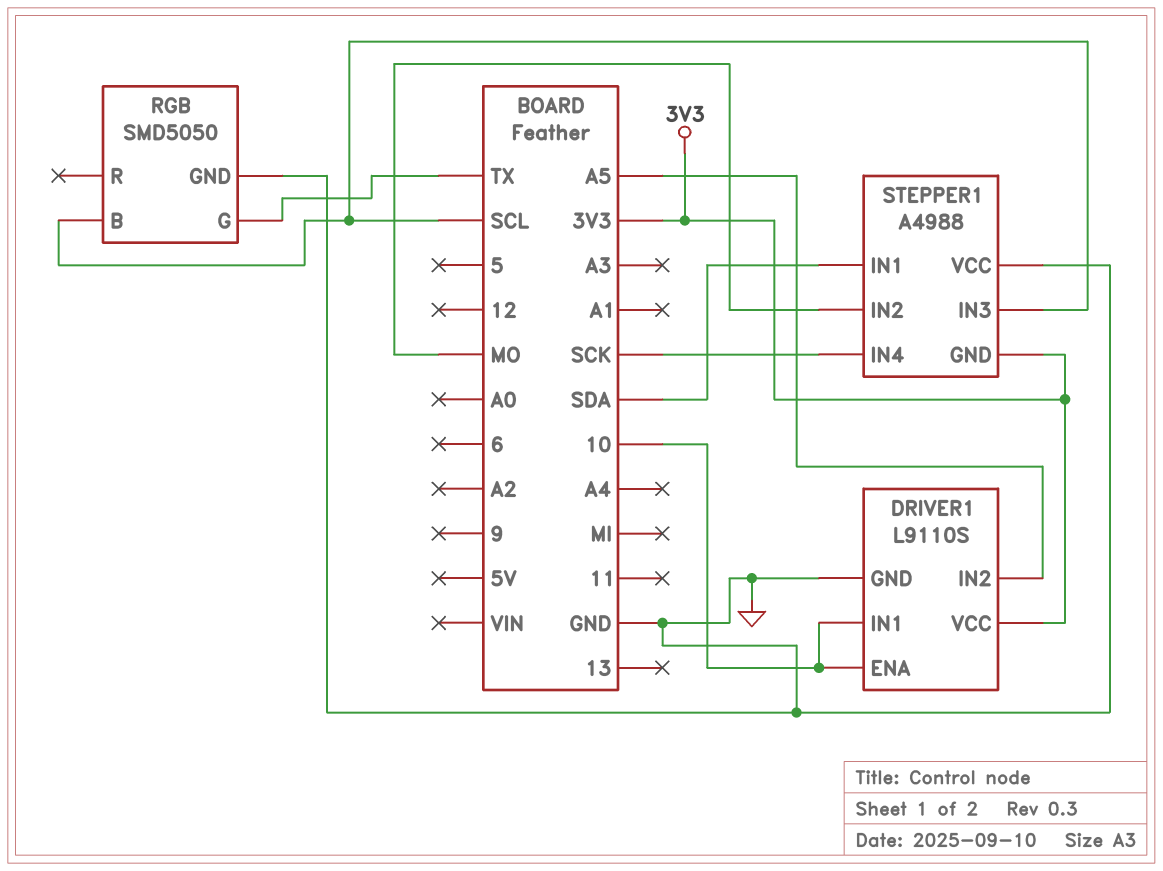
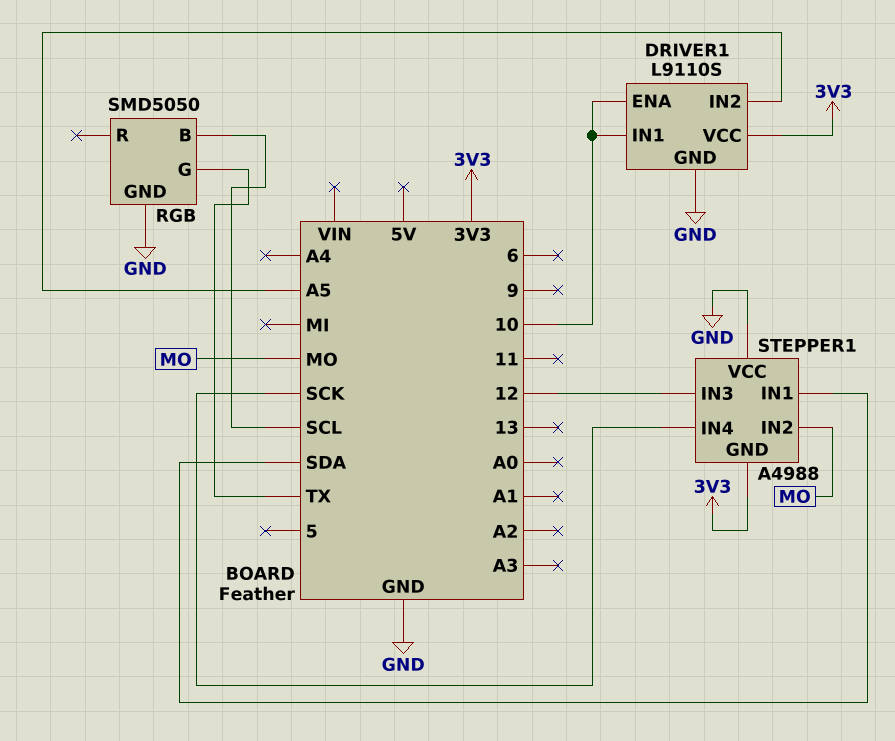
STEPPER1 pin IN3: SCL -> 12

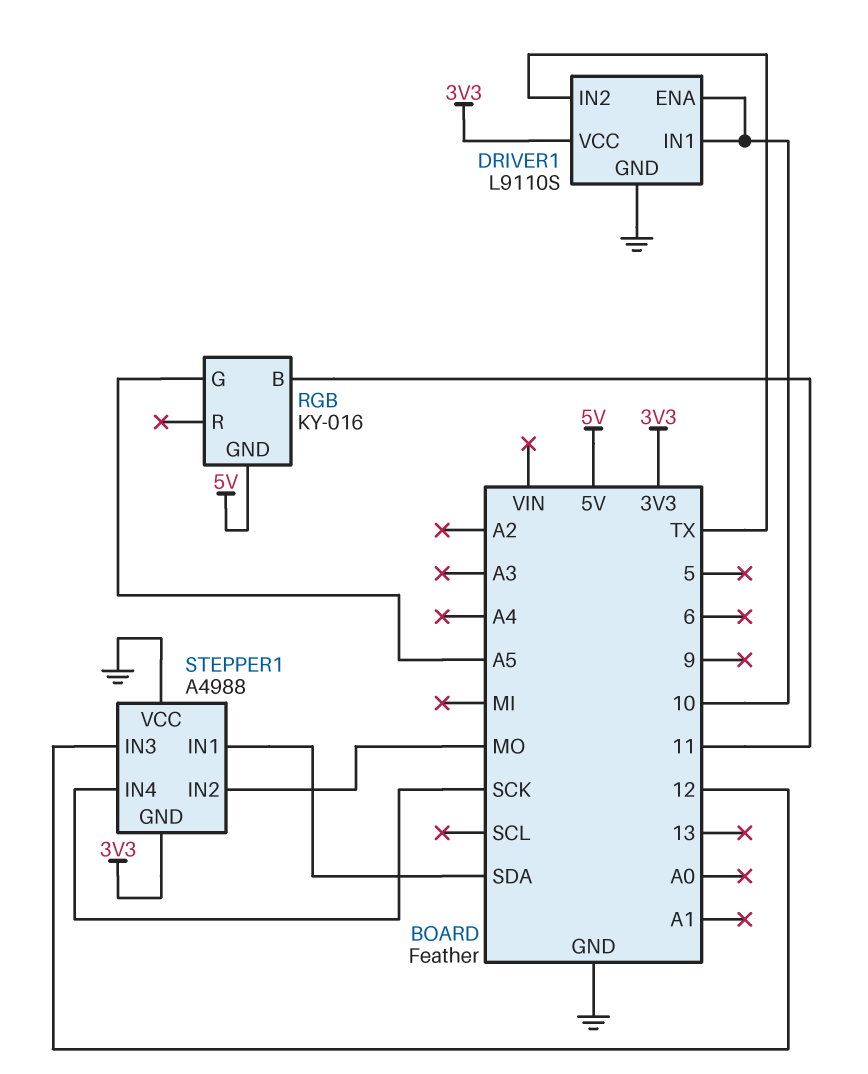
DRIVER1 pin IN2: A5 -> TX
RGB: SMD5050 -> KY-016
RGB pin B: SCL -> 11
RGB pin G: TX -> A5
RGB pin GND: GND -> 5V

